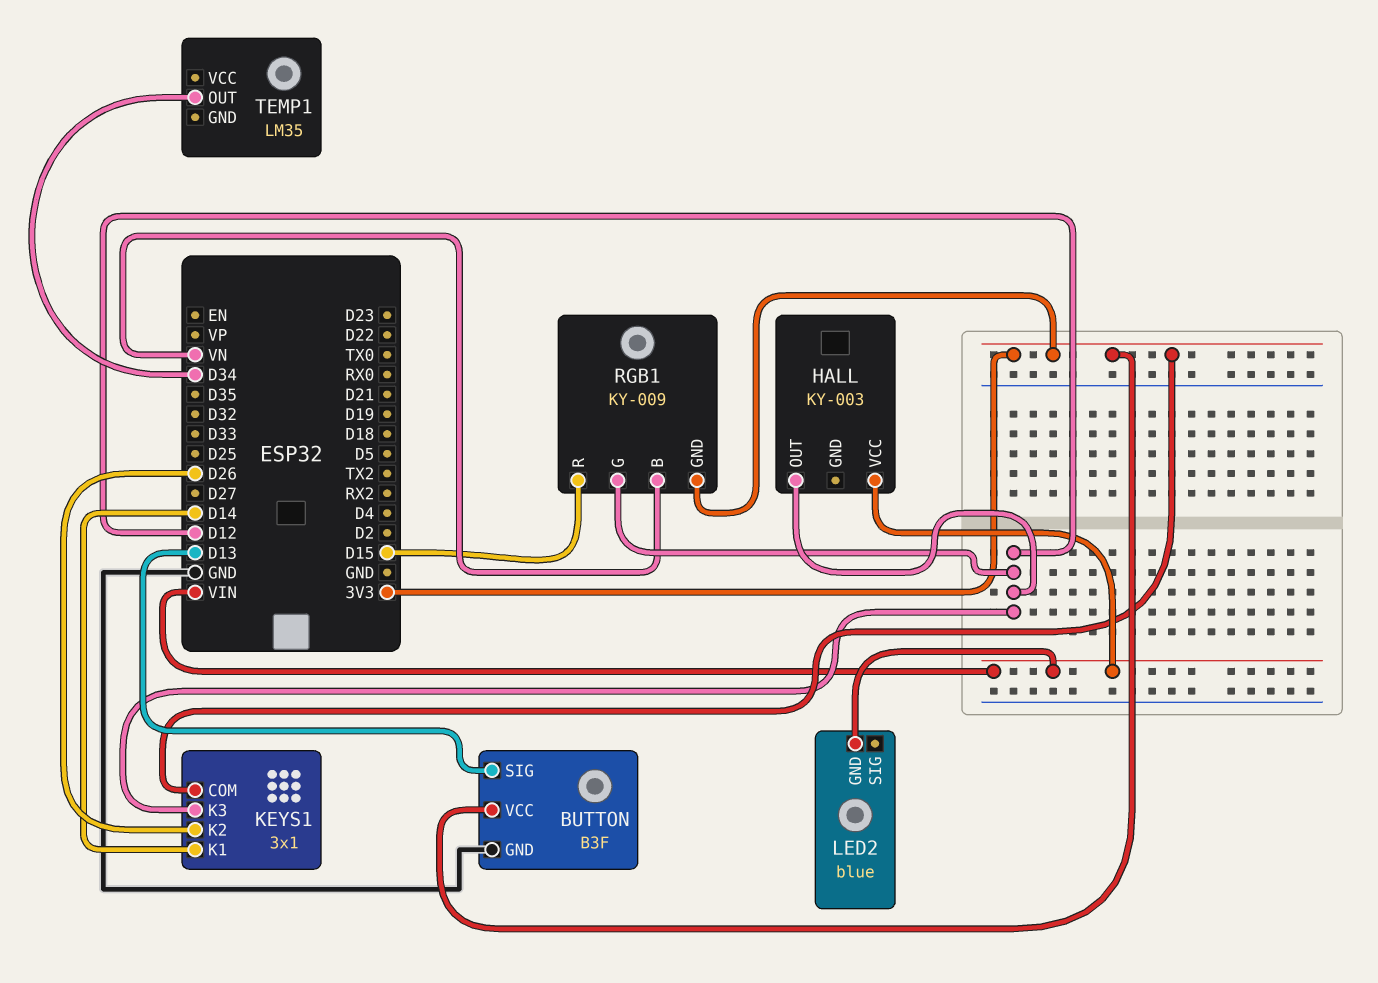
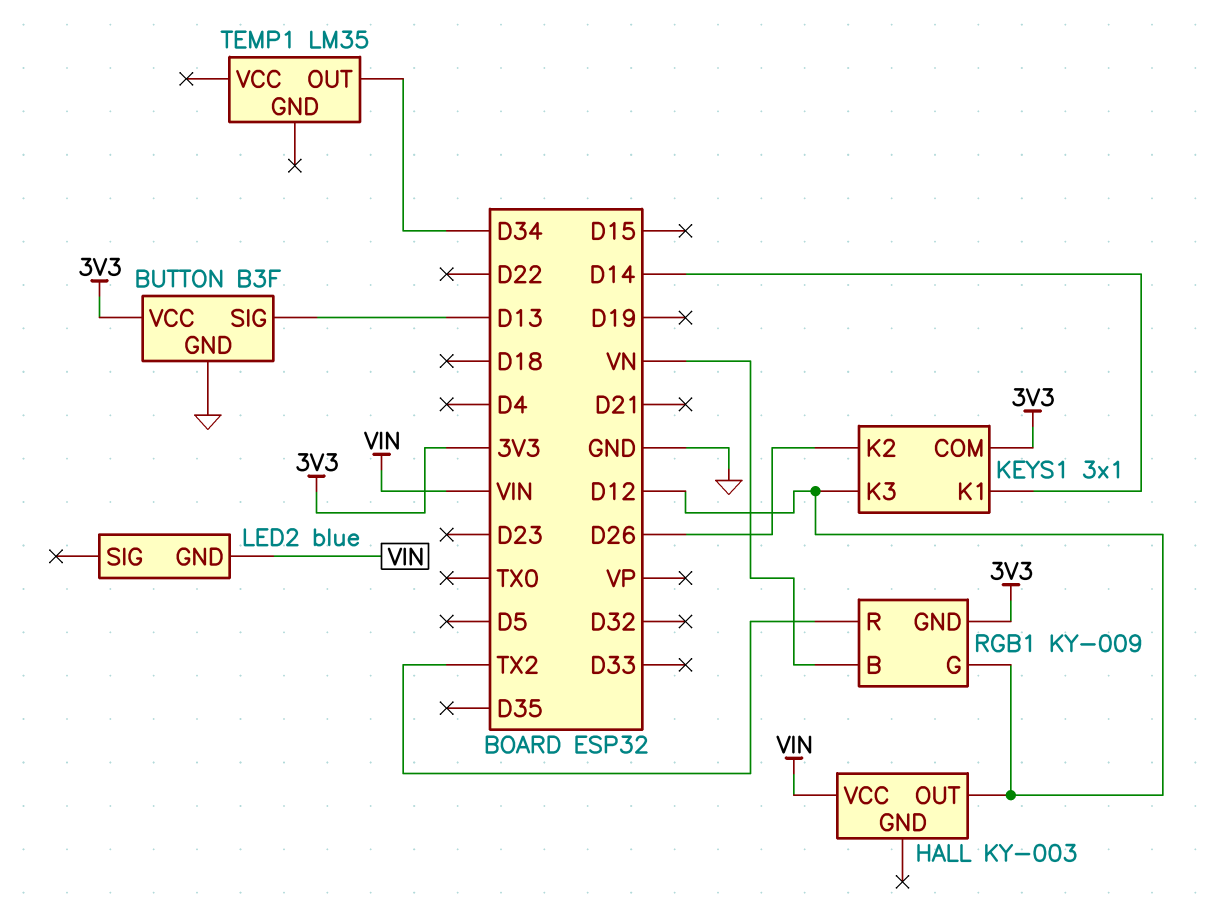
RGB1 pin R: D15 -> TX2

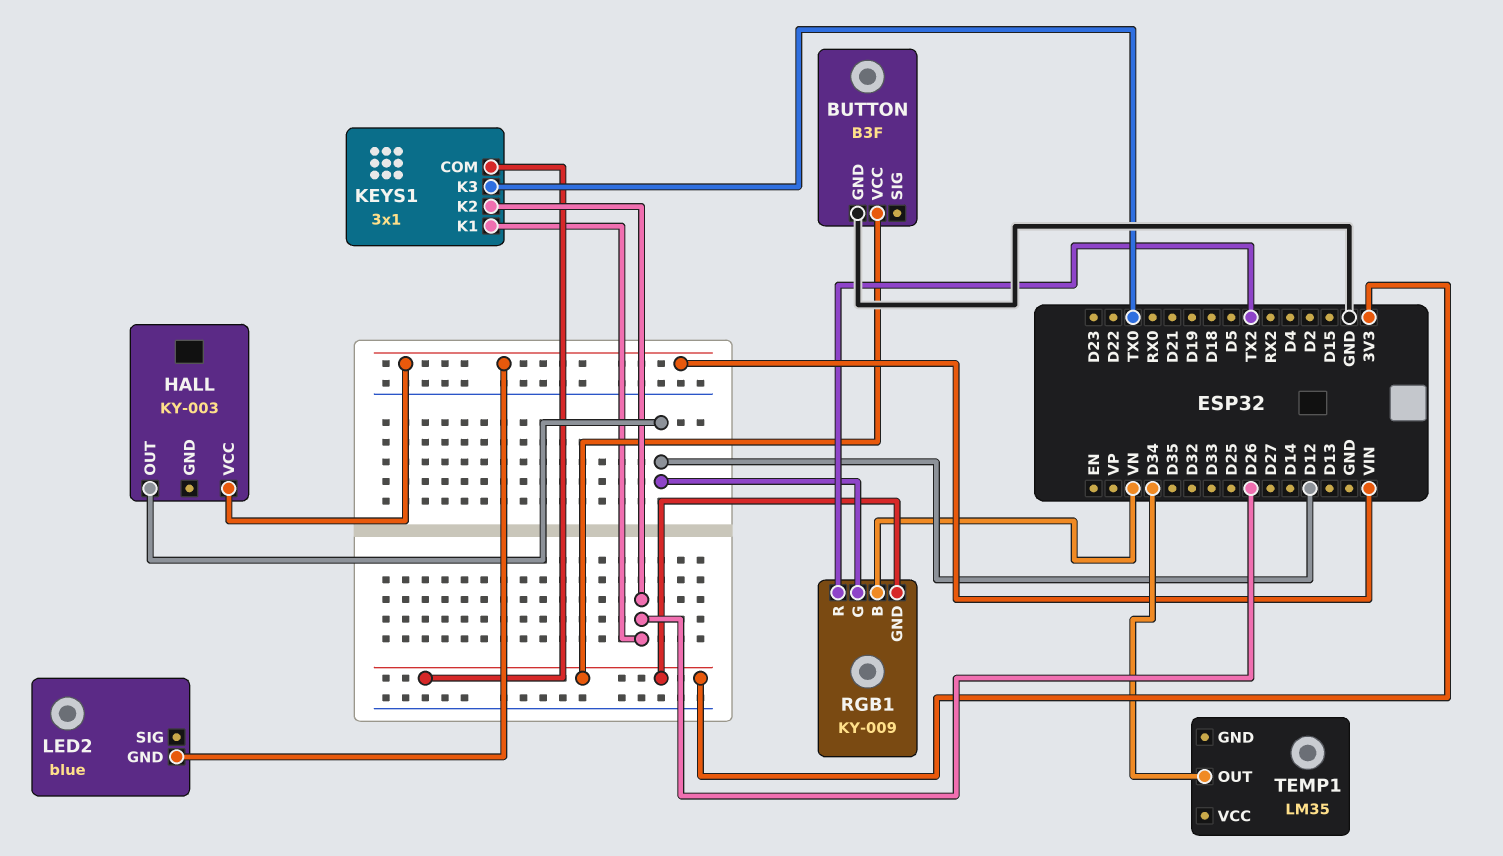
BUTTON pin SIG: D13 -> none
KEYS1 pin K1: D14 -> D26
KEYS1 pin K3: D12 -> TX0

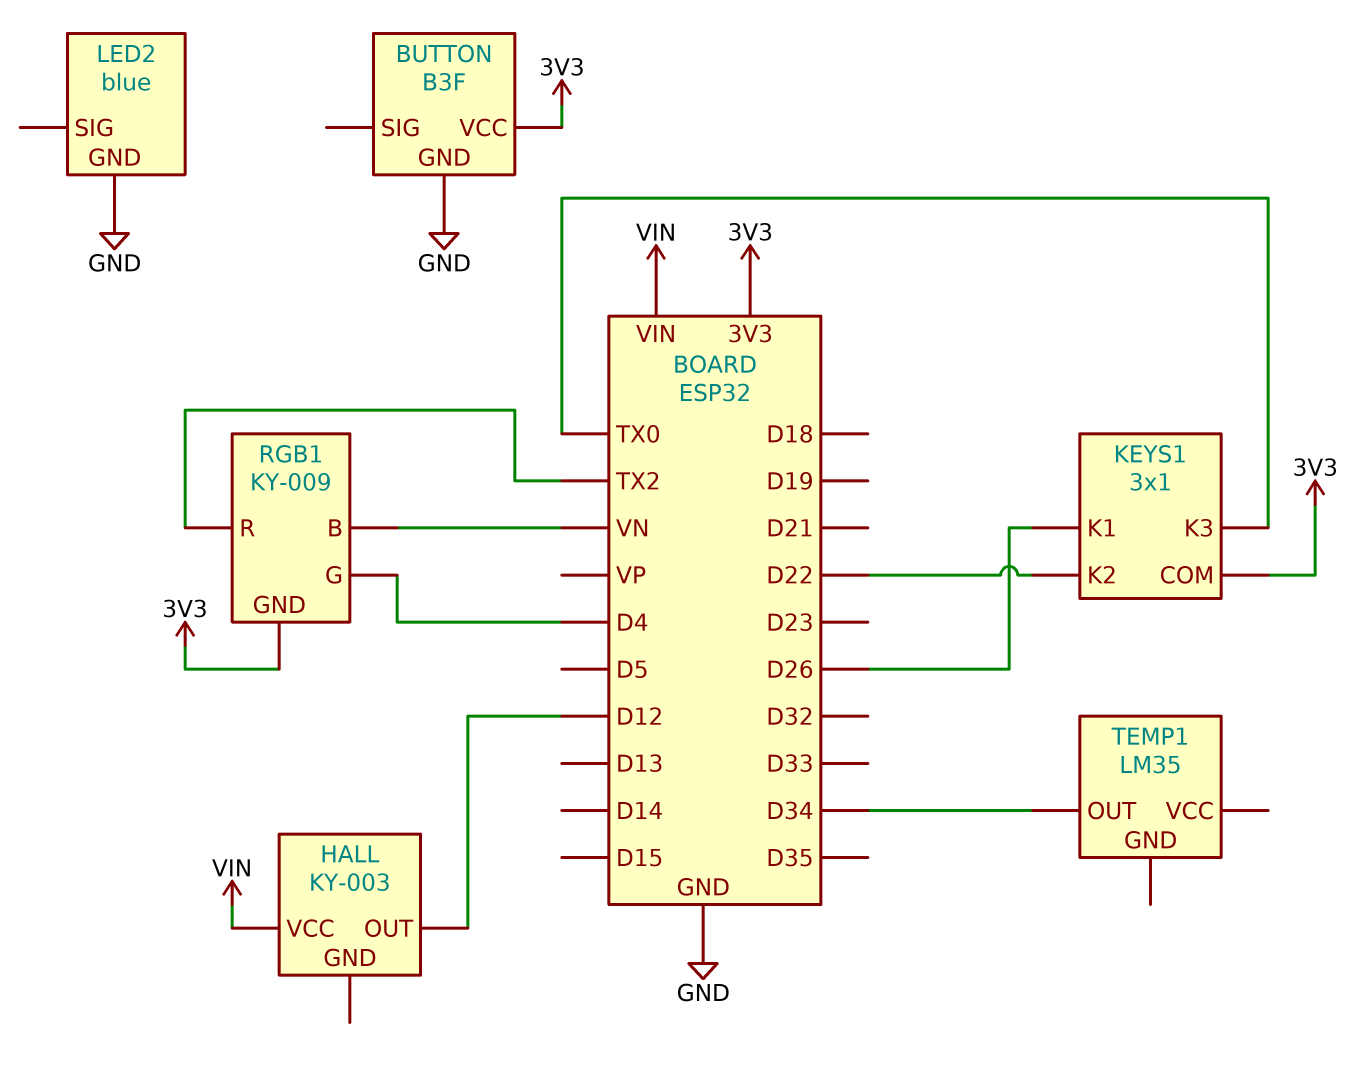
KEYS1 pin K2: D26 -> D22
LED2 pin GND: VIN -> GND
RGB1 pin G: D12 -> D4

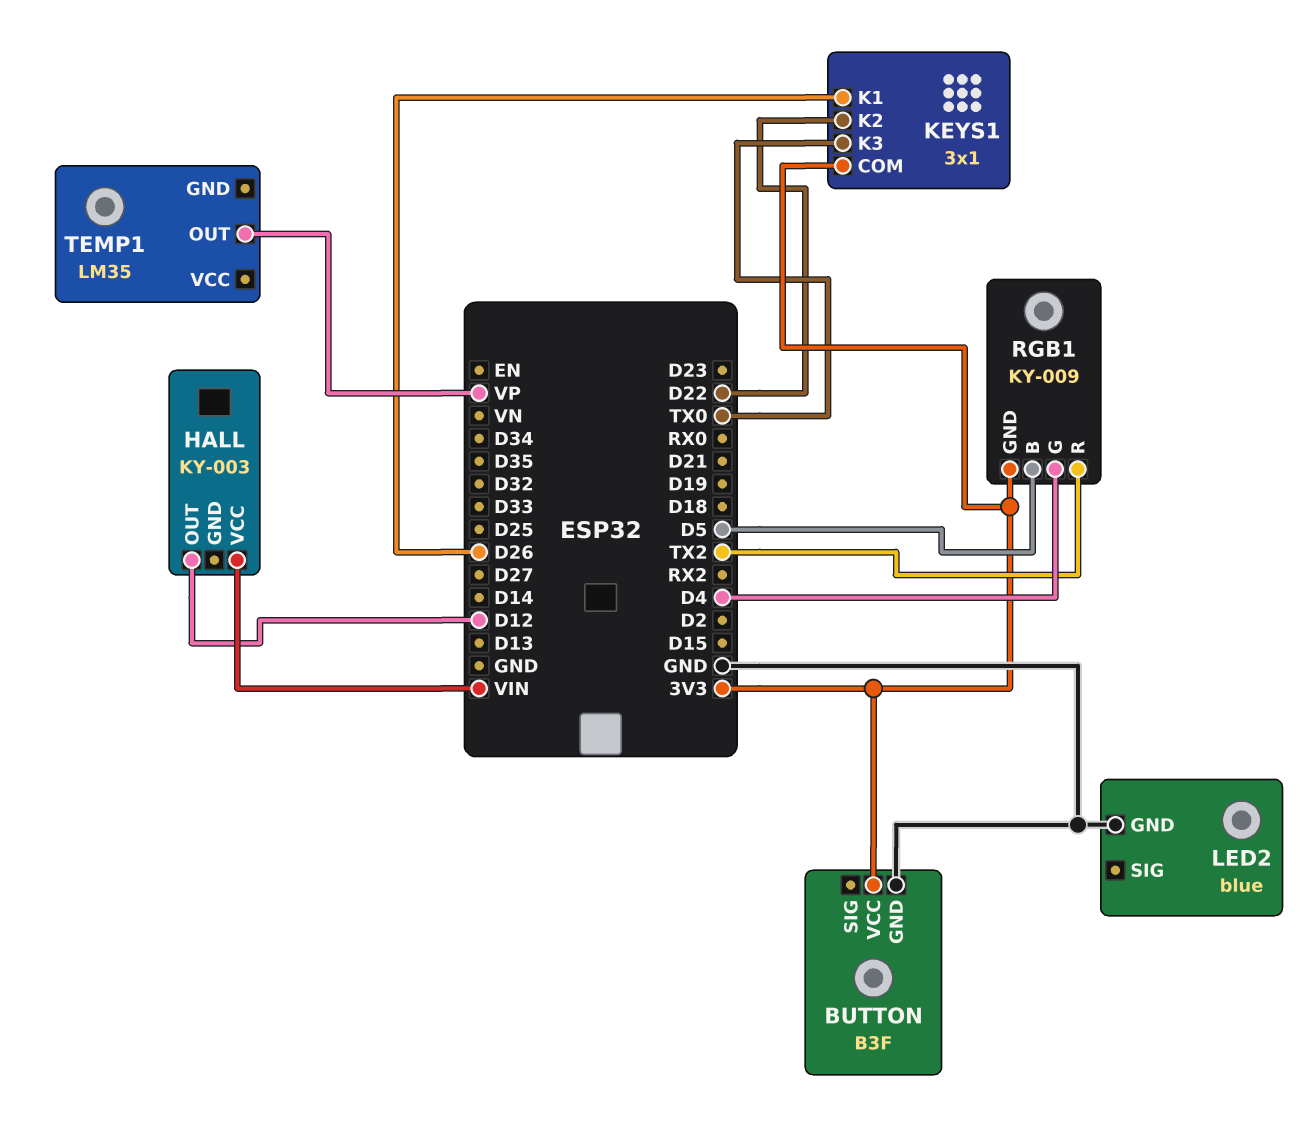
RGB1 pin B: VN -> D5
TEMP1 pin OUT: D34 -> VP

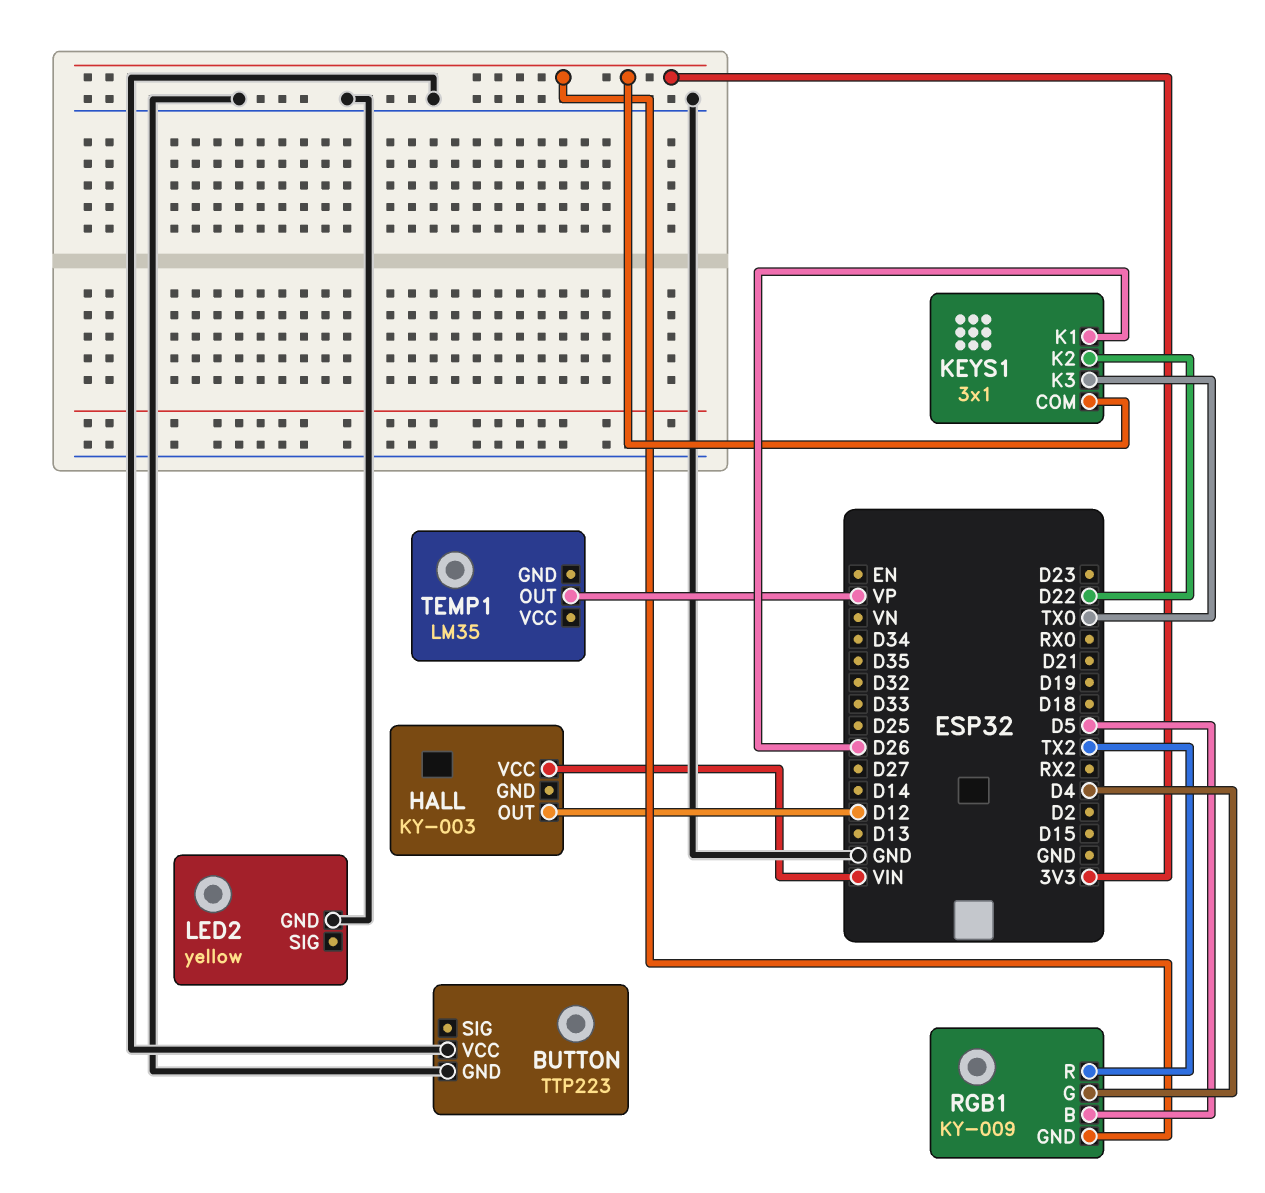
BUTTON: B3F -> TTP223
BUTTON pin VCC: 3V3 -> GND
LED2: blue -> yellow

